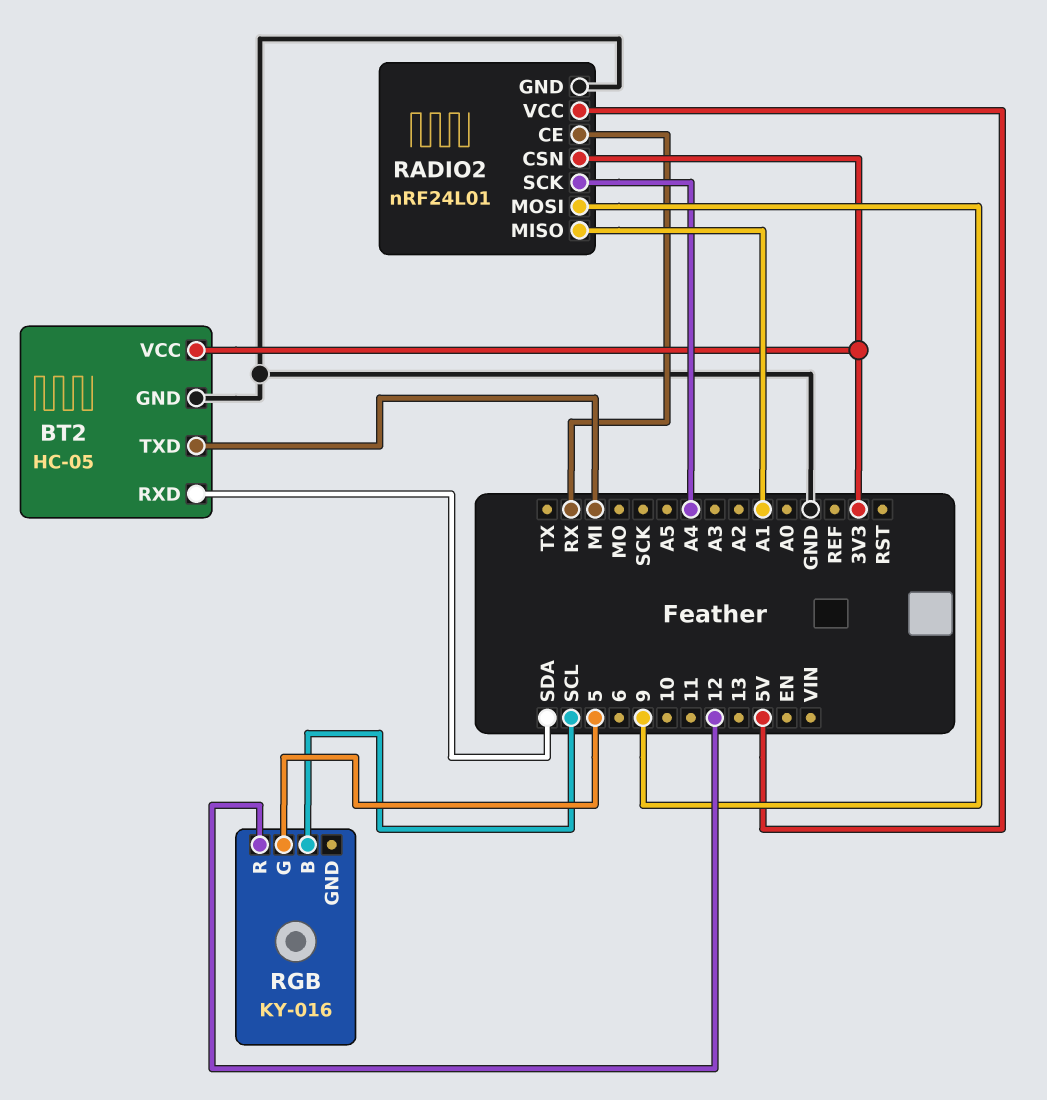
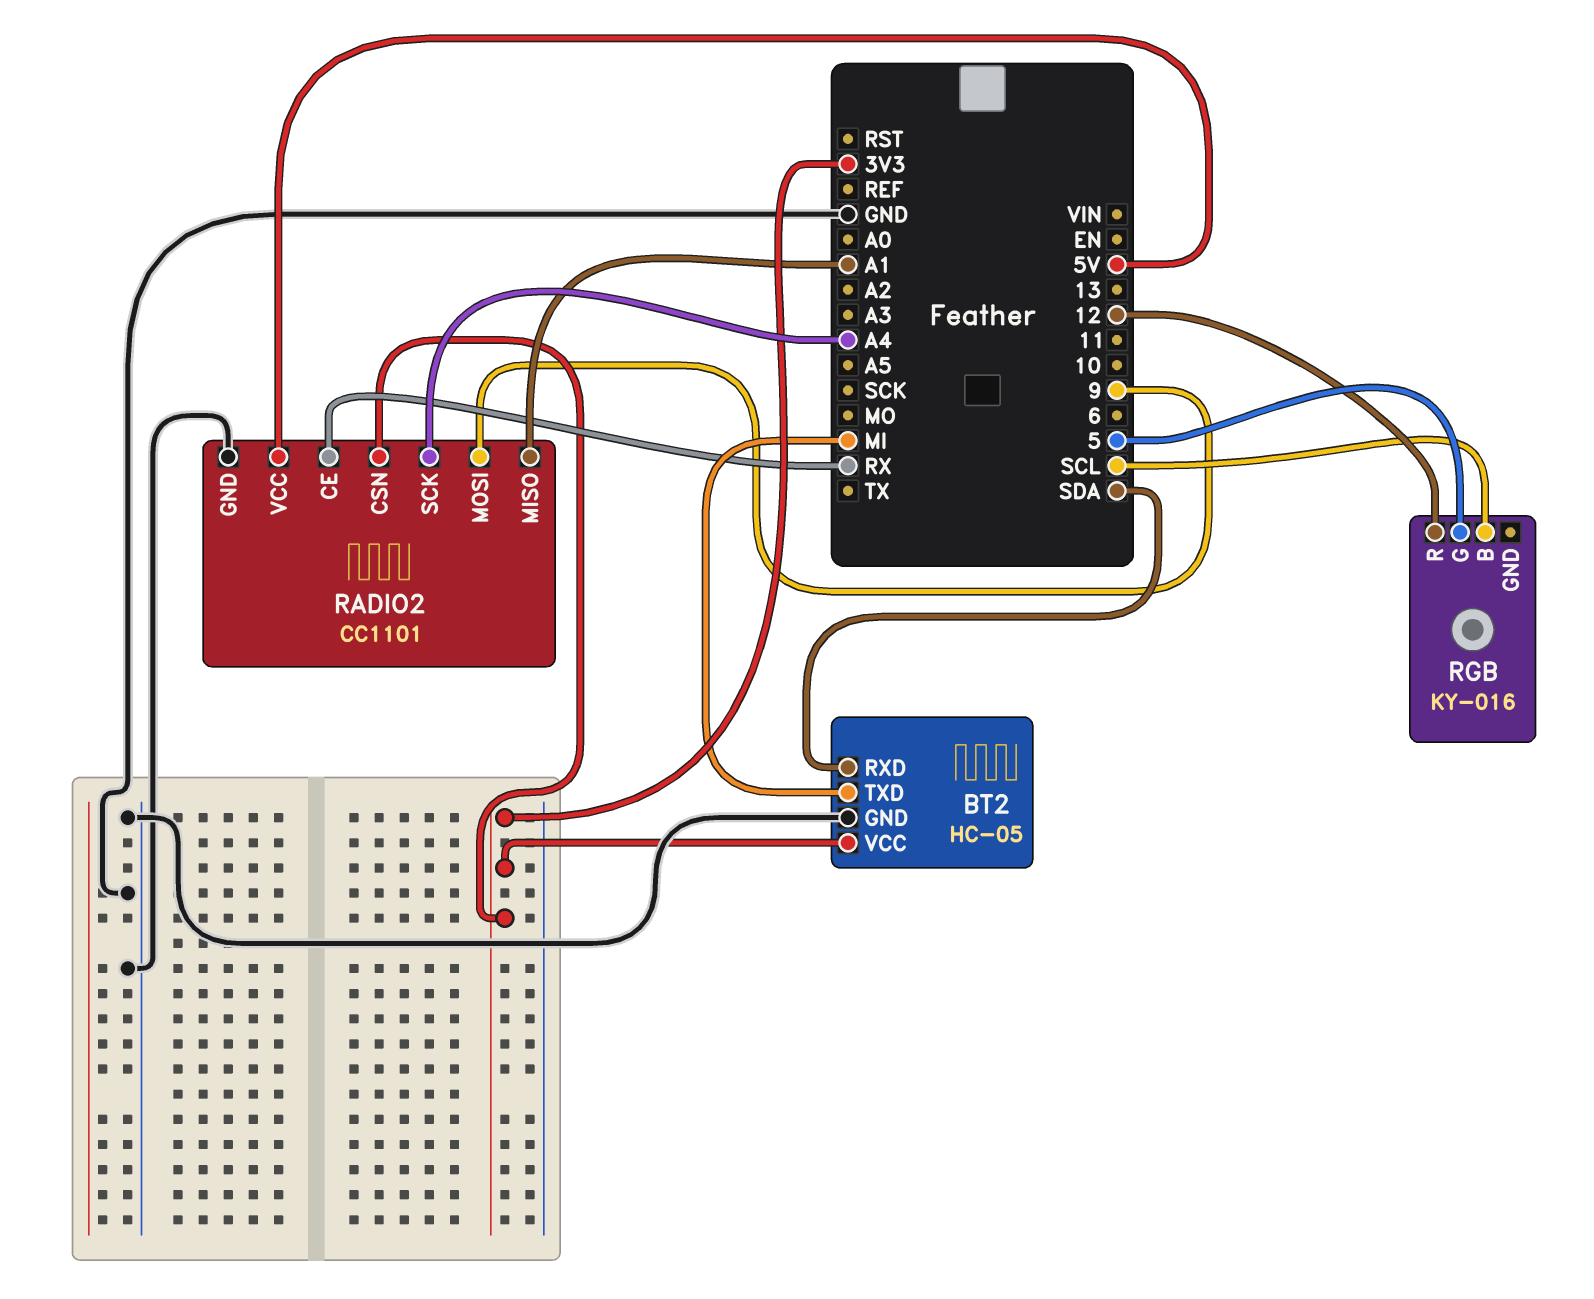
RADIO2: nRF24L01 -> CC1101

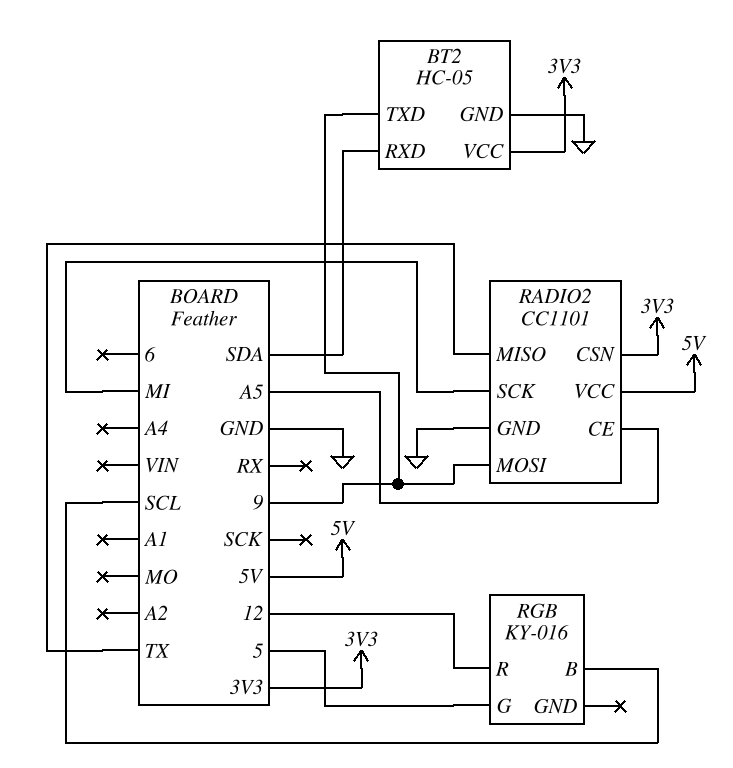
BT2 pin TXD: MI -> 9
RADIO2 pin CE: RX -> A5
RADIO2 pin MISO: A1 -> TX
RADIO2 pin SCK: A4 -> MI

